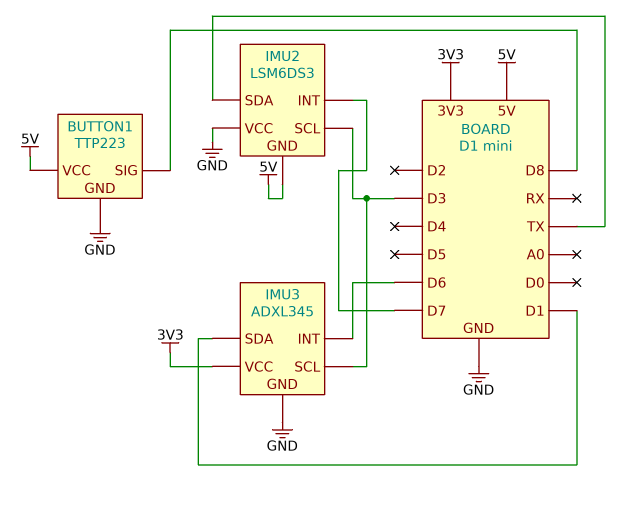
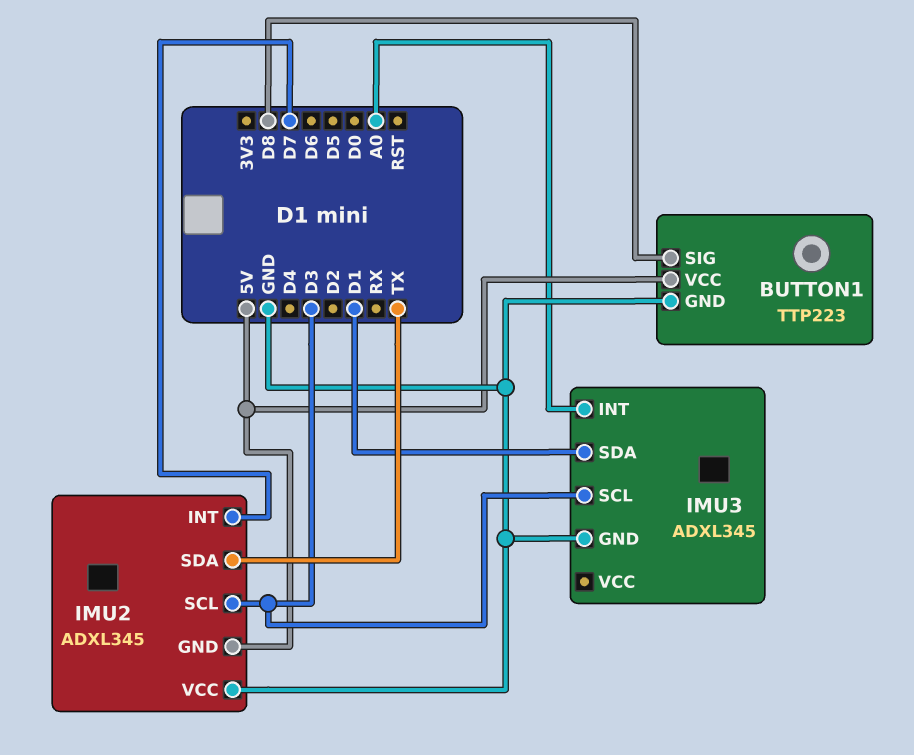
IMU2: LSM6DS3 -> ADXL345
IMU3 pin INT: D6 -> A0
IMU3 pin VCC: 3V3 -> none

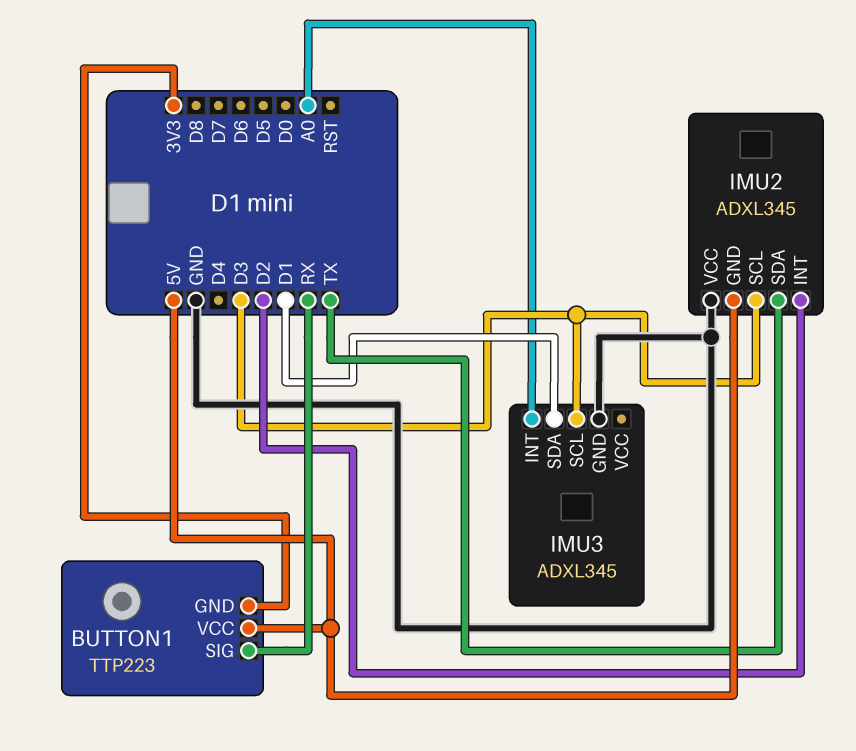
BUTTON1 pin GND: GND -> 3V3
BUTTON1 pin SIG: D8 -> RX
IMU2 pin INT: D7 -> D2

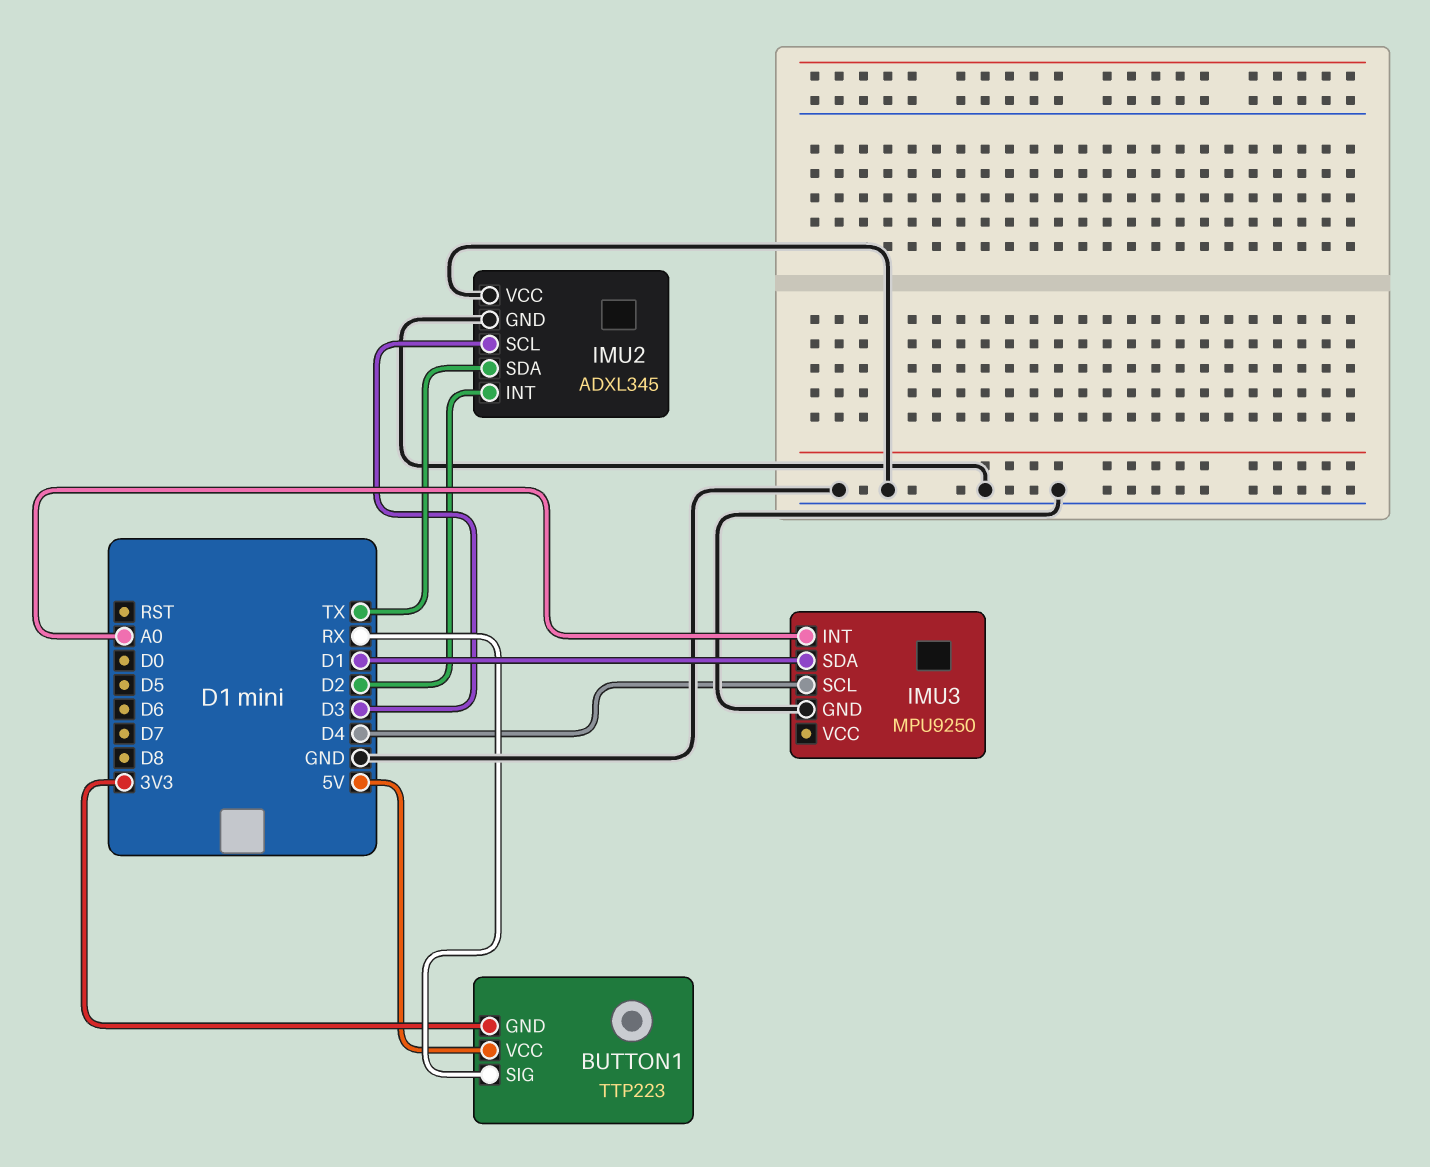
IMU2 pin GND: 5V -> GND
IMU3: ADXL345 -> MPU9250
IMU3 pin SCL: D3 -> D4

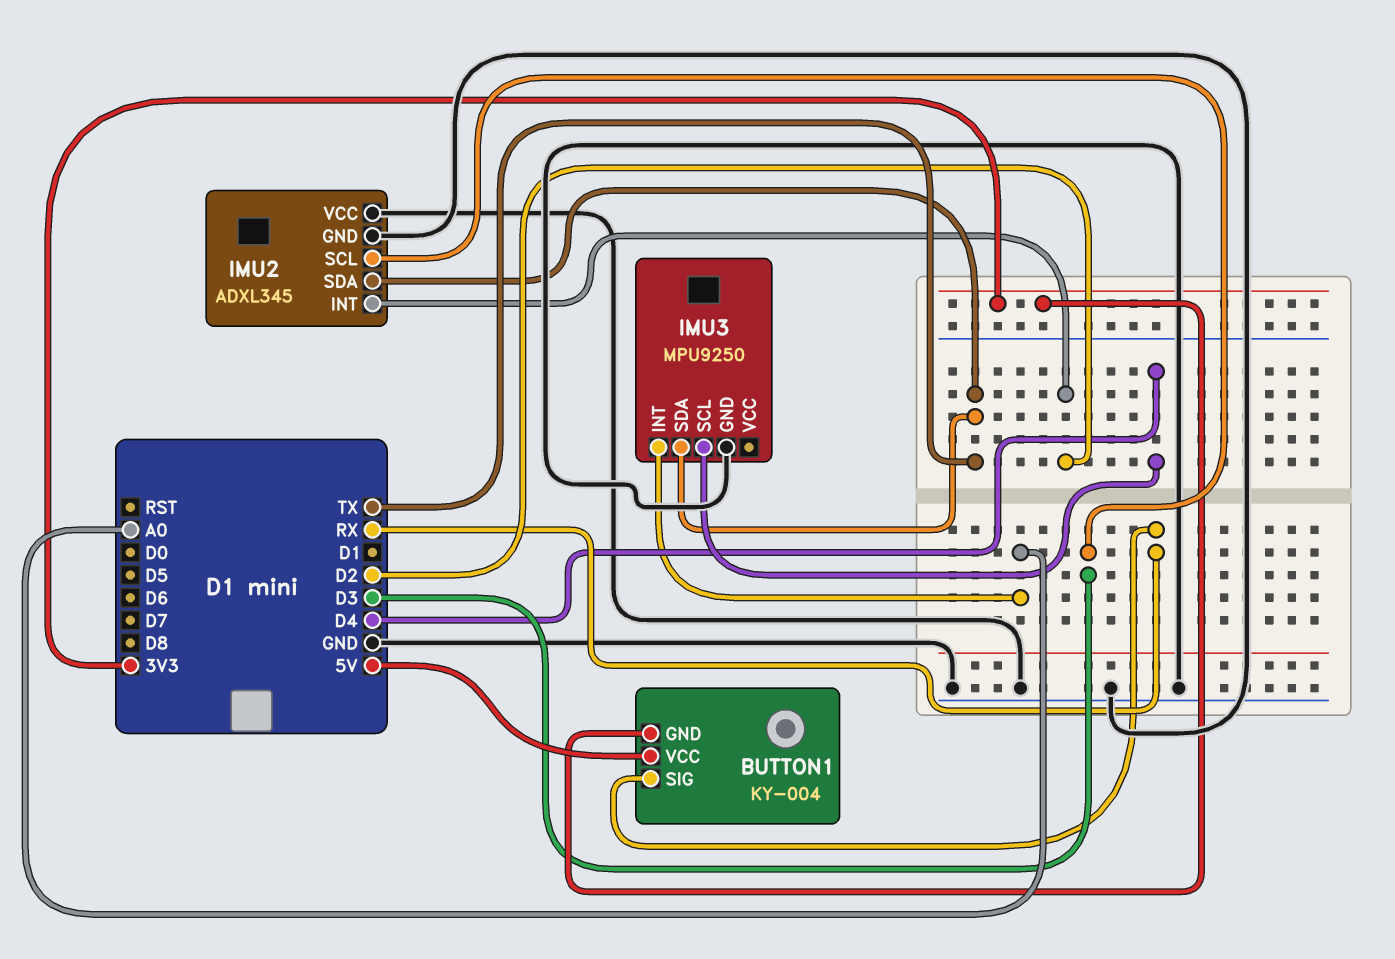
BUTTON1: TTP223 -> KY-004
IMU3 pin SDA: D1 -> TX

